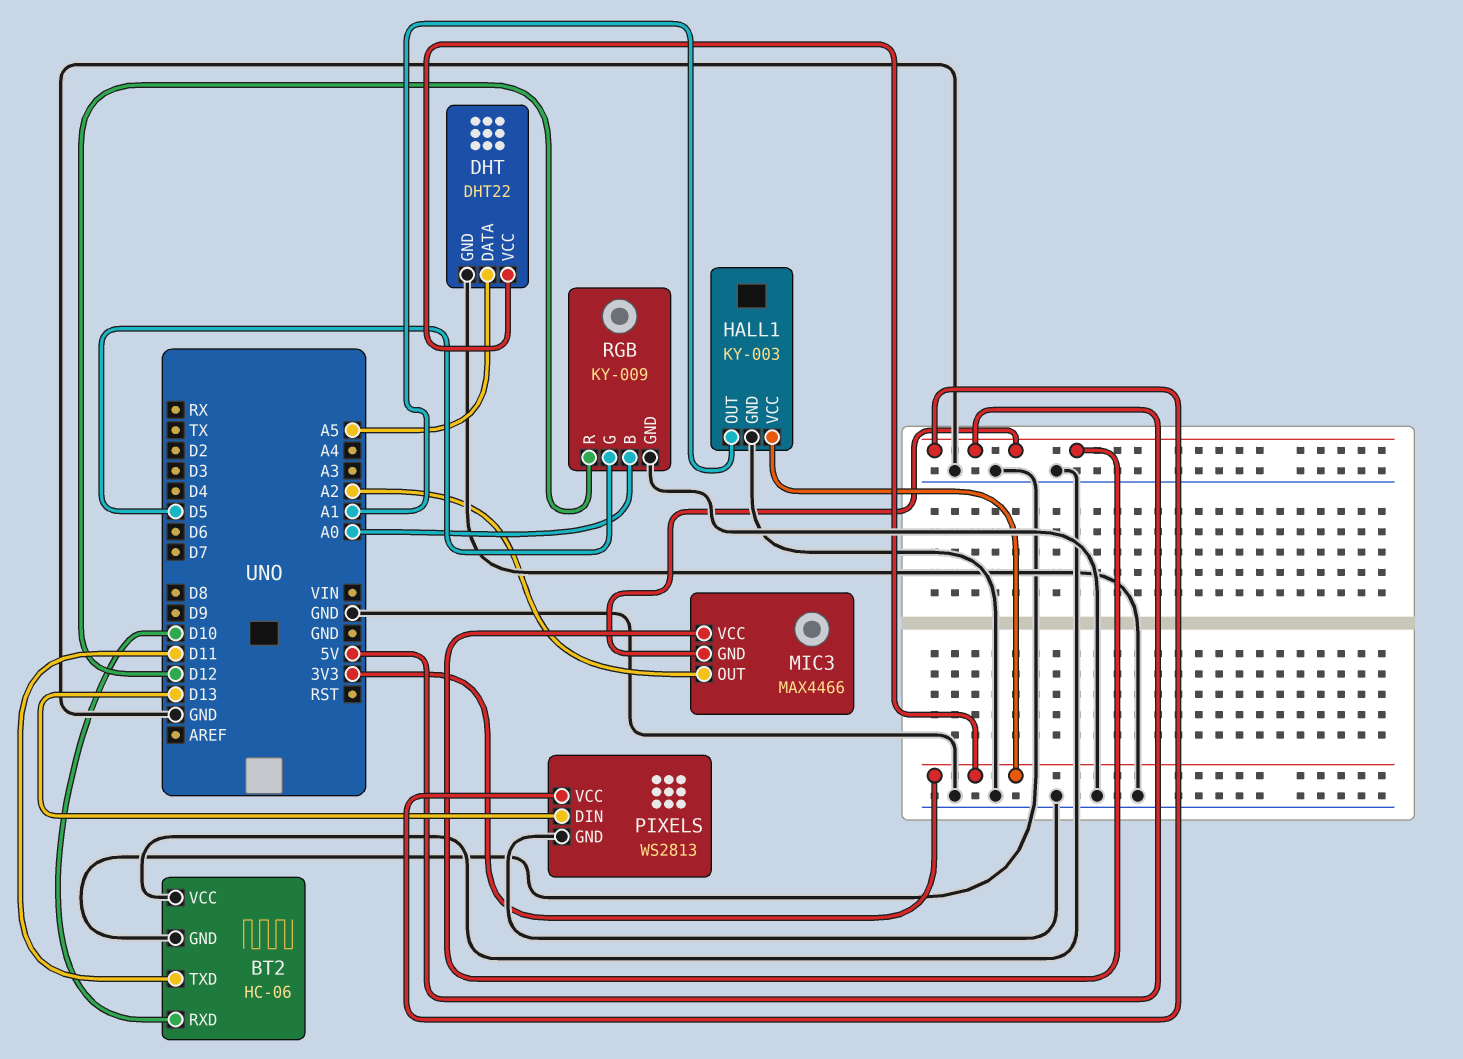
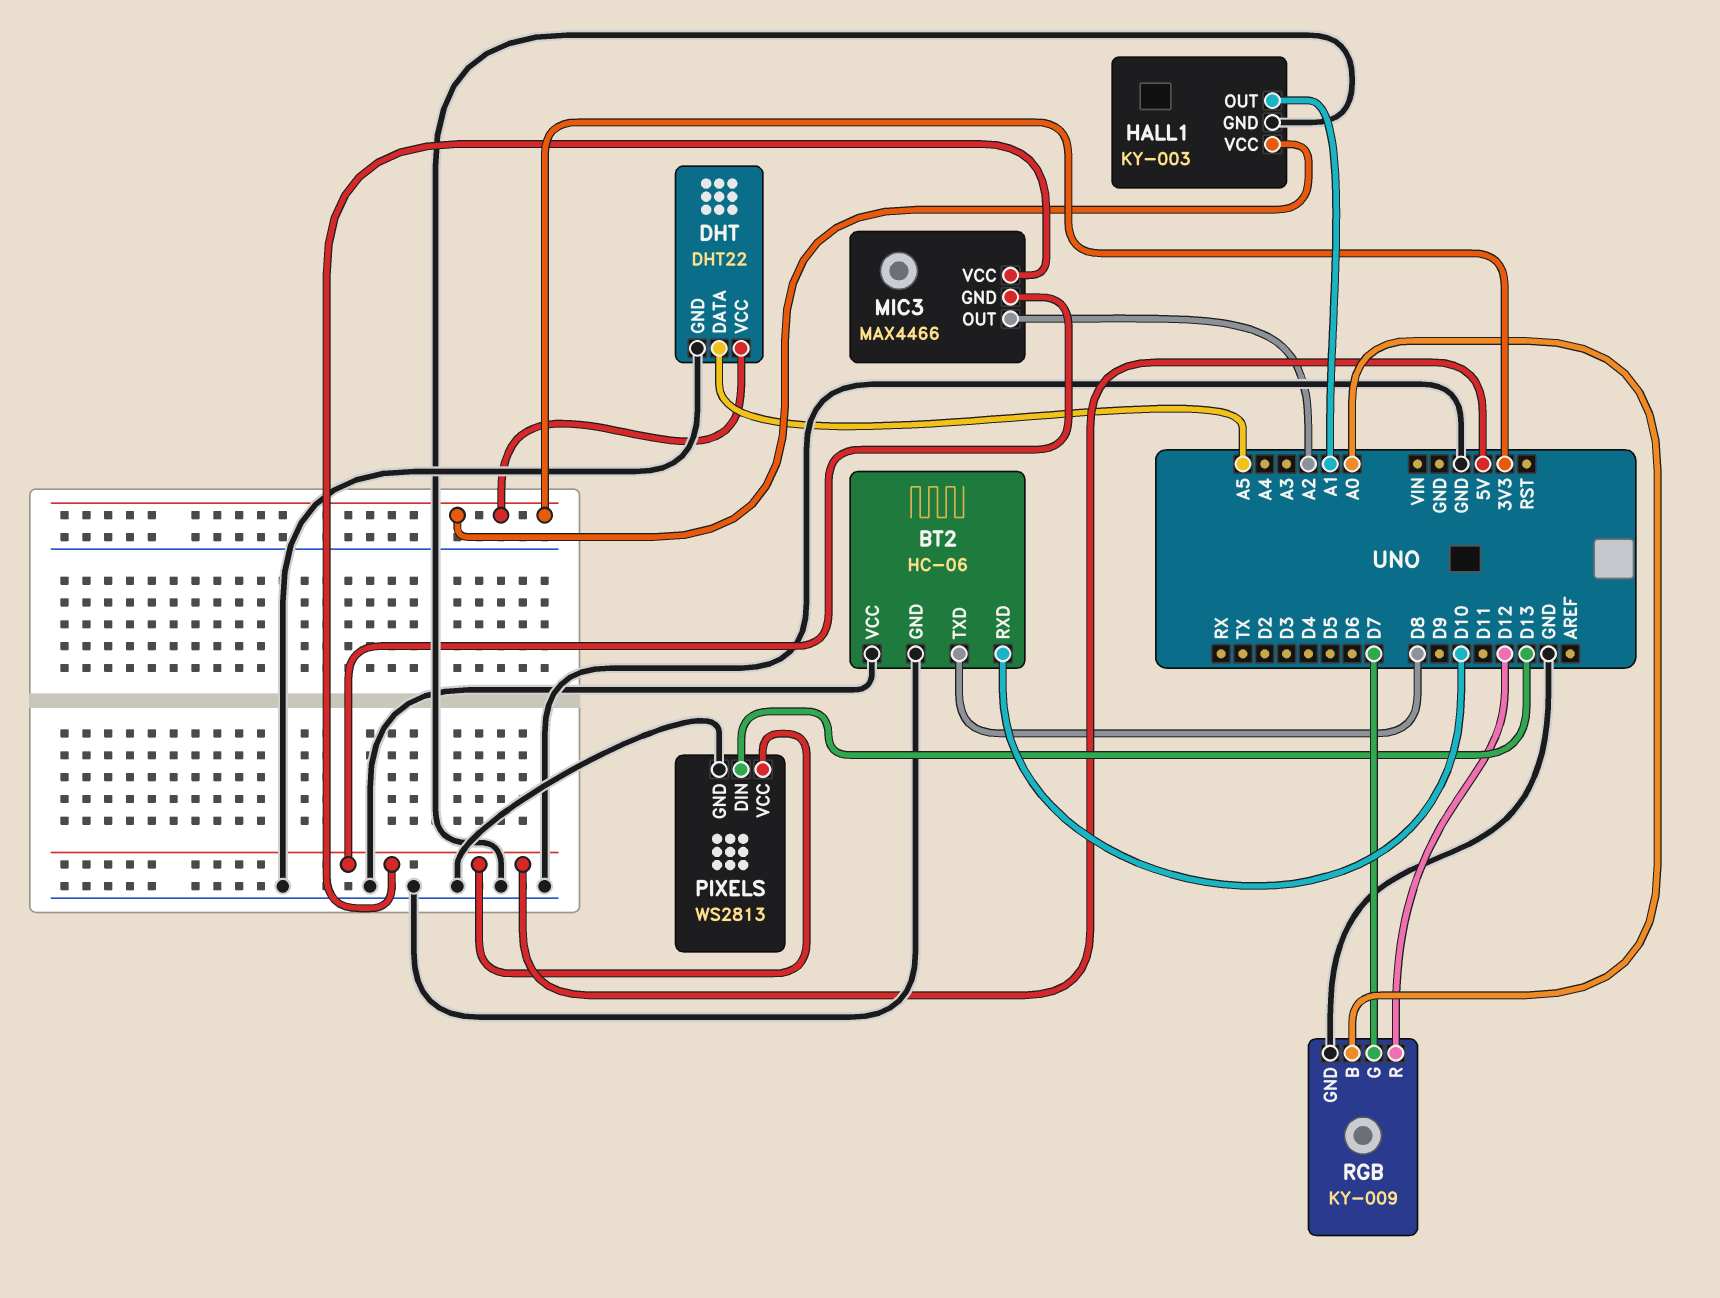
BT2 pin TXD: D11 -> D8
RGB pin G: D5 -> D7

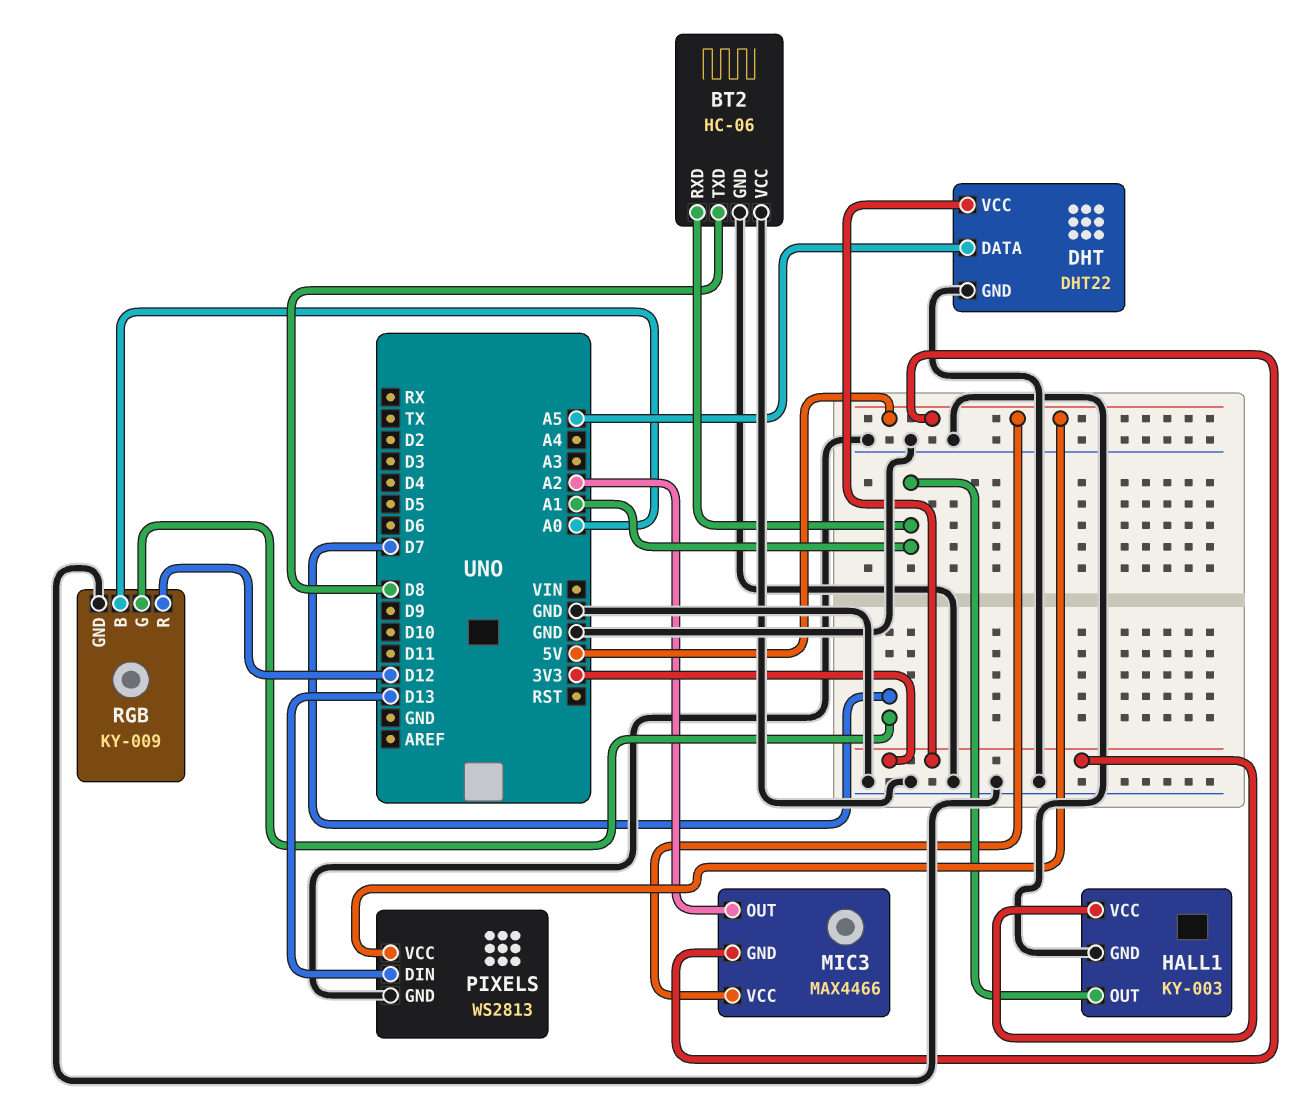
BT2 pin RXD: D10 -> A1

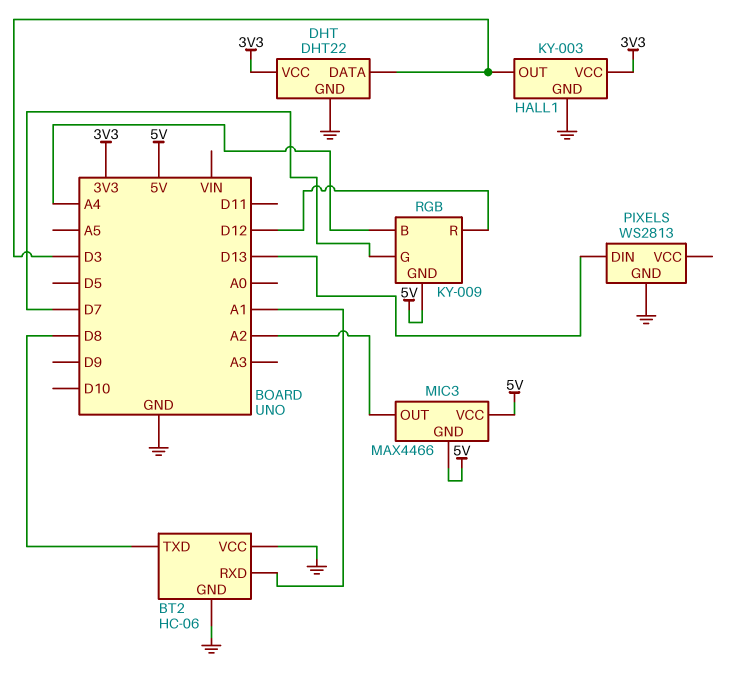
DHT pin DATA: A5 -> D3
HALL1 pin OUT: A1 -> D3
PIXELS pin VCC: 5V -> none
RGB pin B: A0 -> A4
RGB pin GND: GND -> 5V

